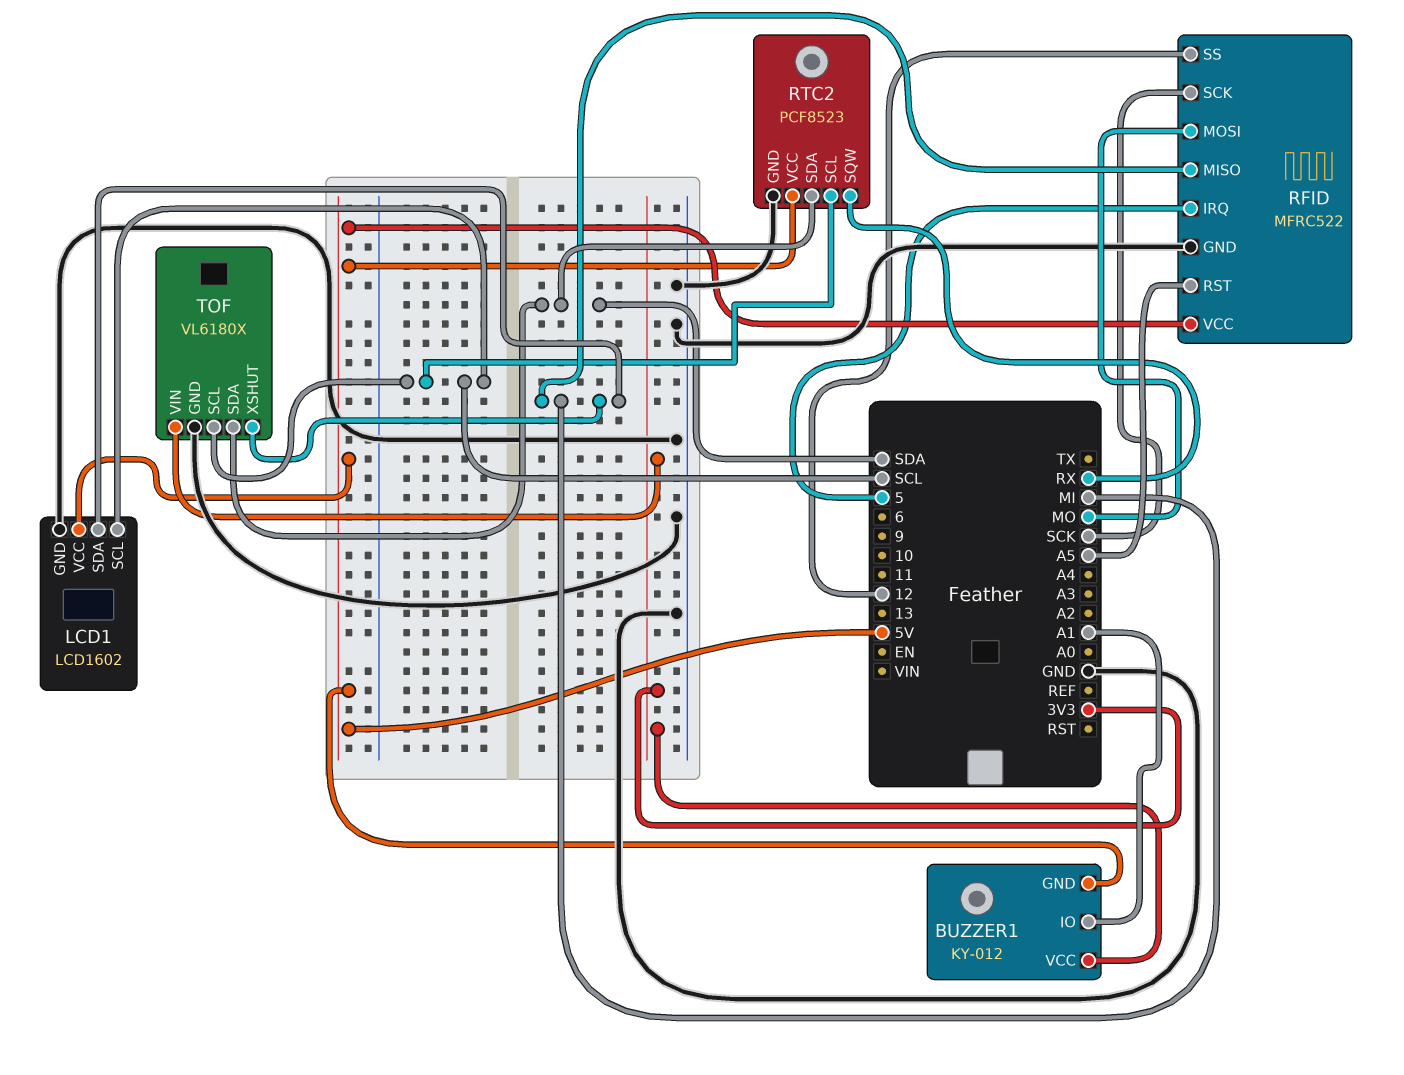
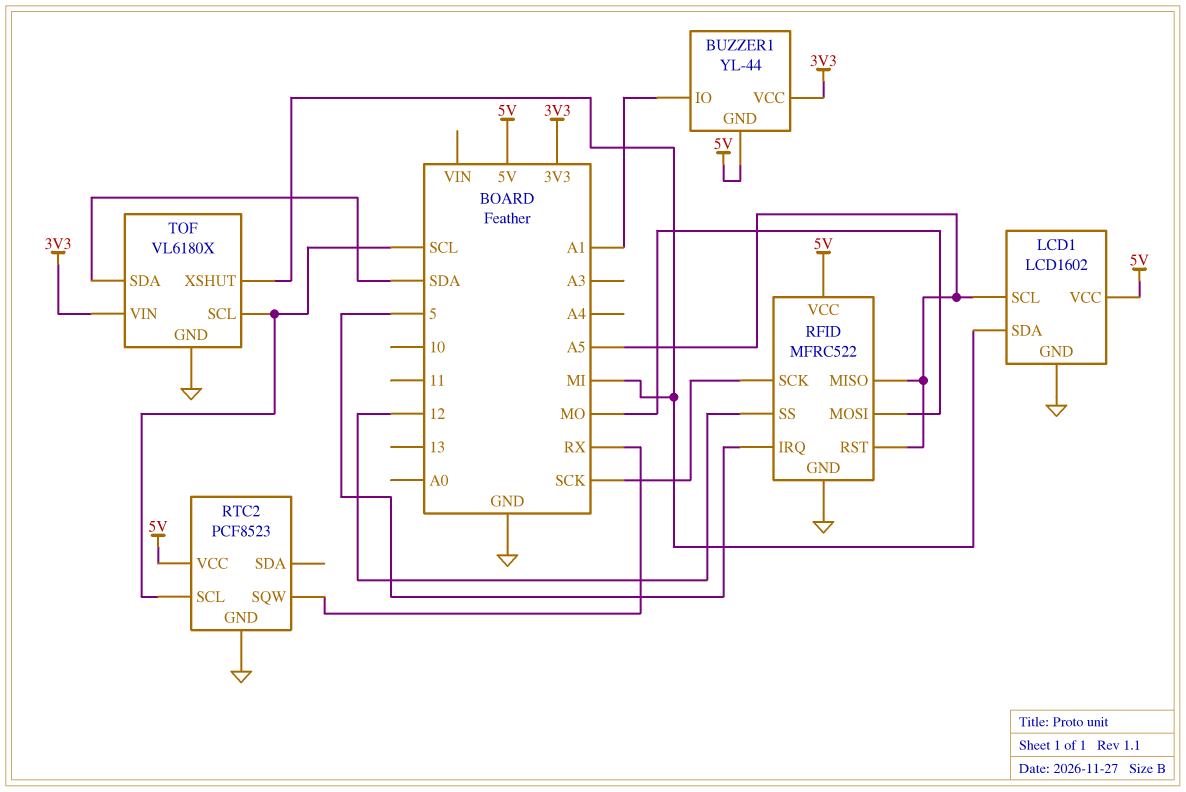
BUZZER1: KY-012 -> YL-44
LCD1 pin SCL: SCL -> A5
RFID pin MISO: MI -> A5
RTC2 pin SDA: SDA -> none

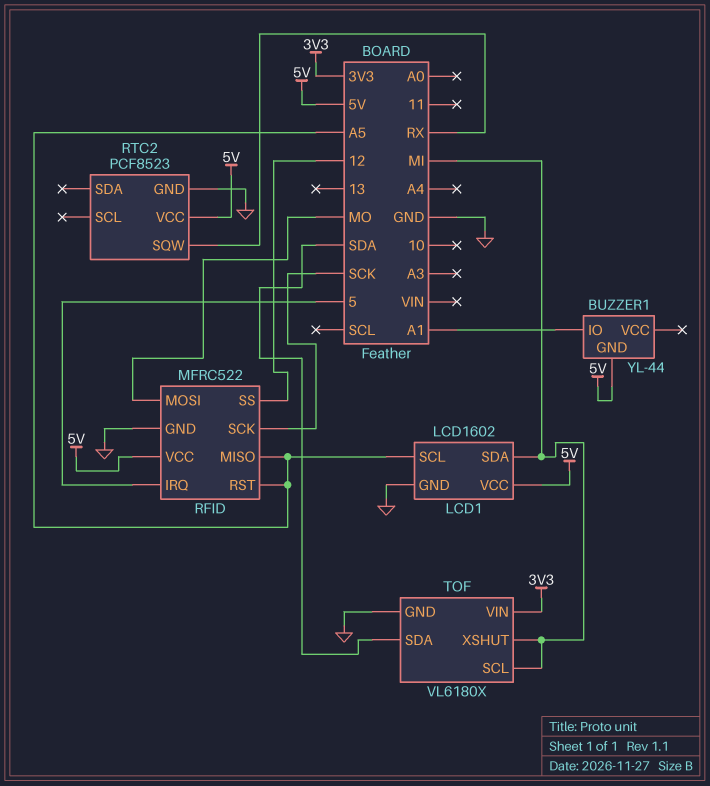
BUZZER1 pin VCC: 3V3 -> none
RTC2 pin SCL: SCL -> none
TOF pin SCL: SCL -> MI

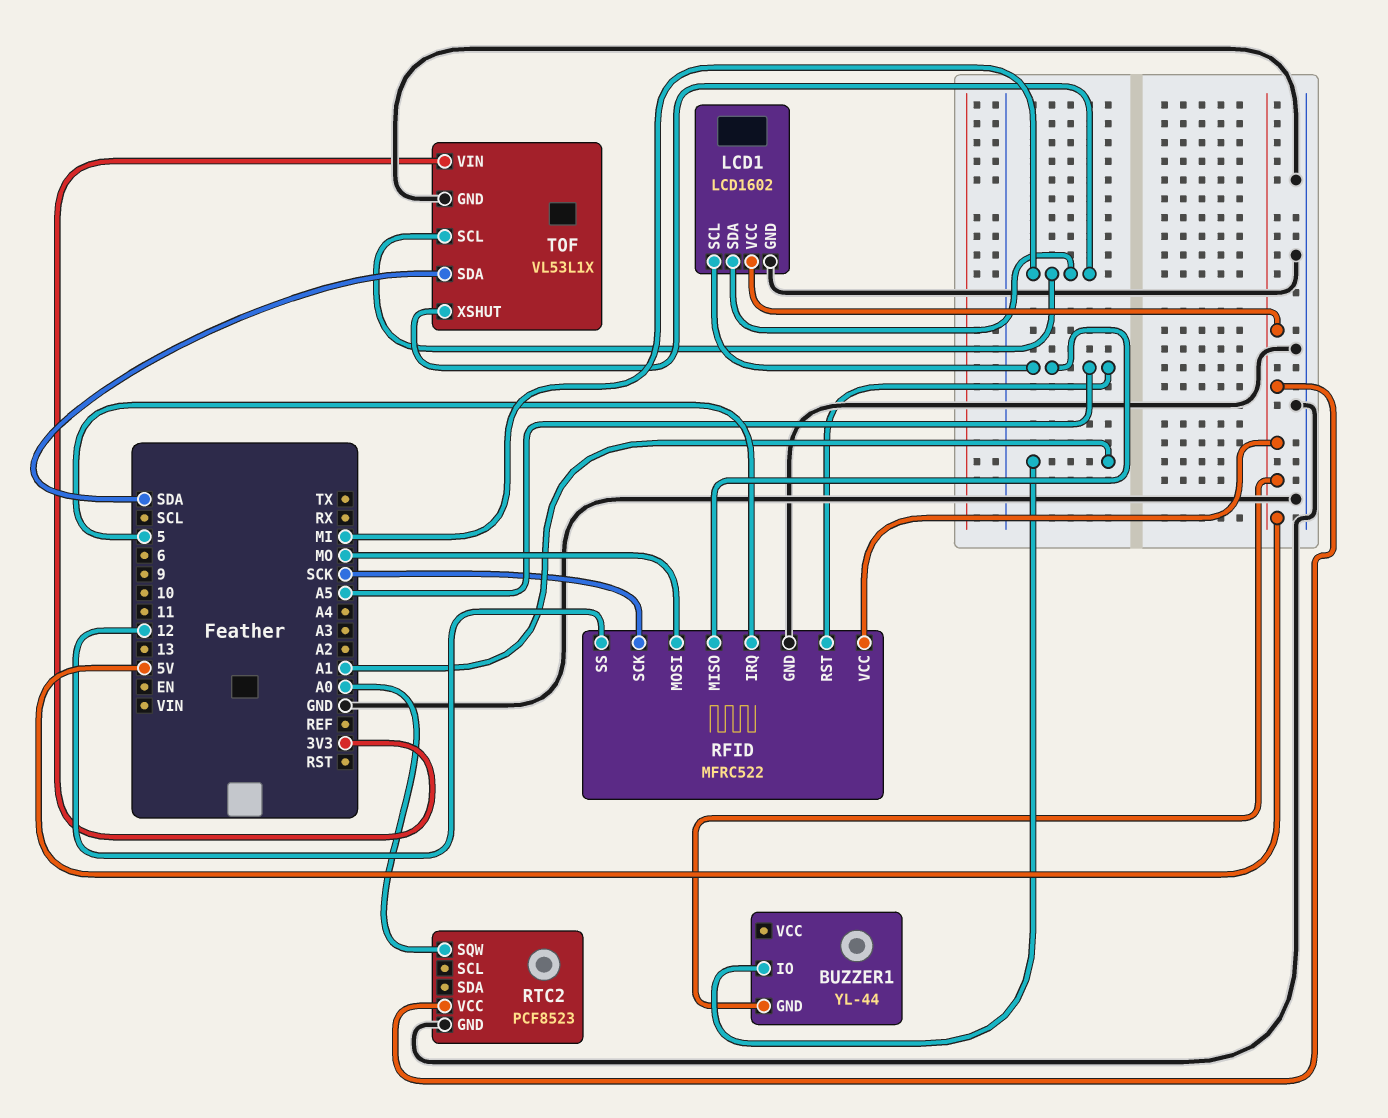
RTC2 pin SQW: RX -> A0
TOF: VL6180X -> VL53L1X

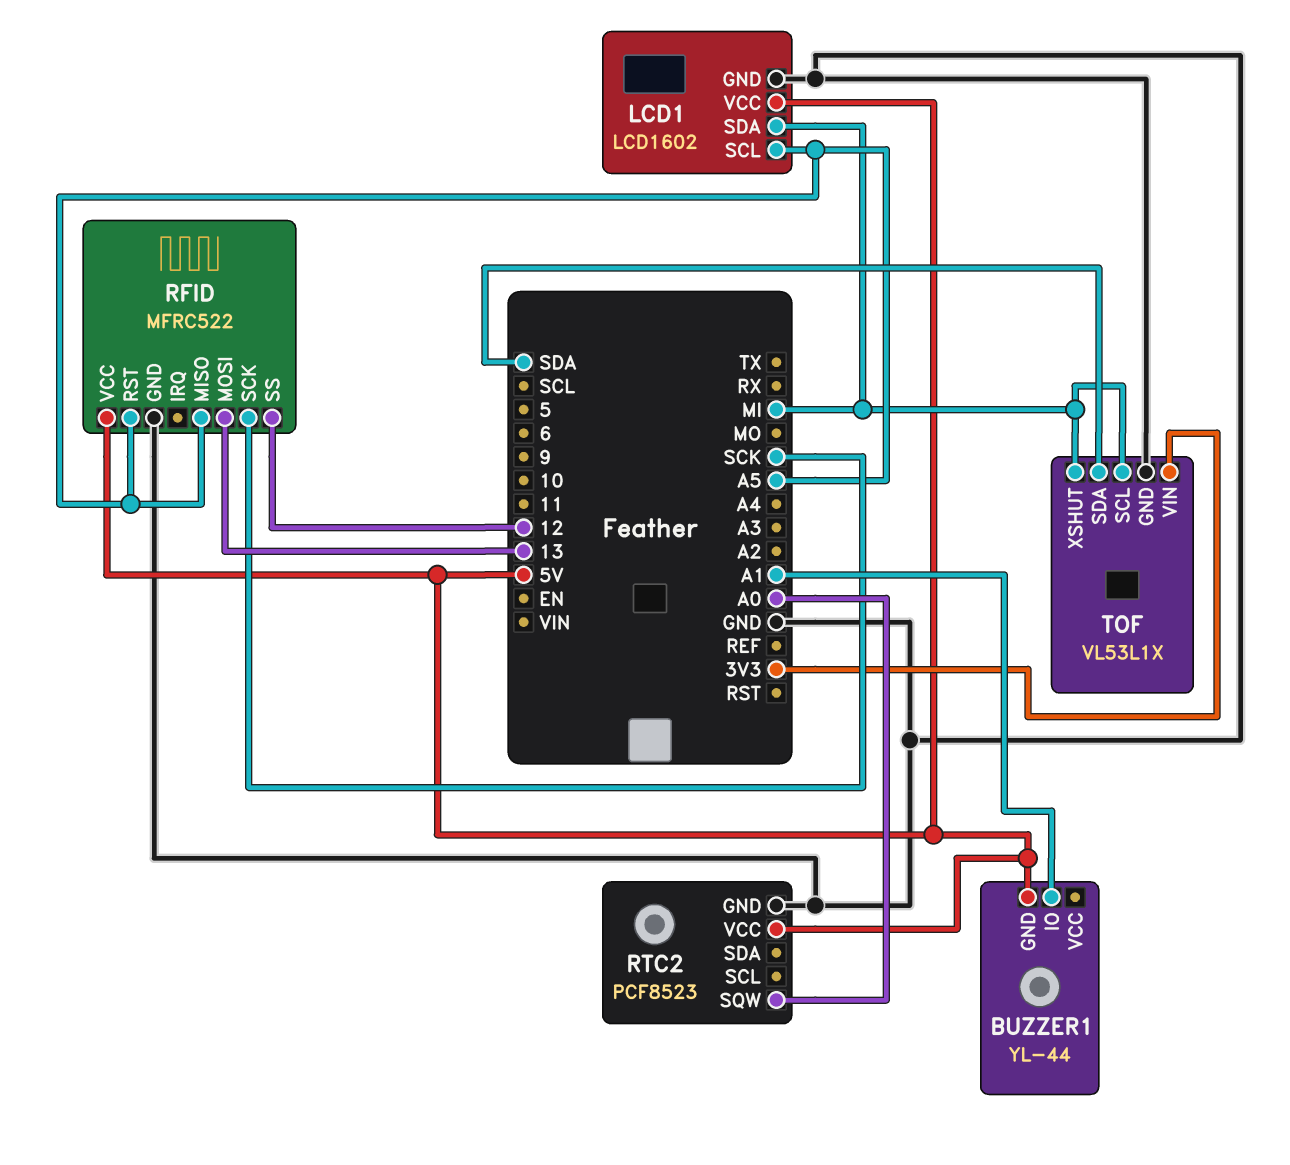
RFID pin IRQ: 5 -> none
RFID pin MOSI: MO -> 13

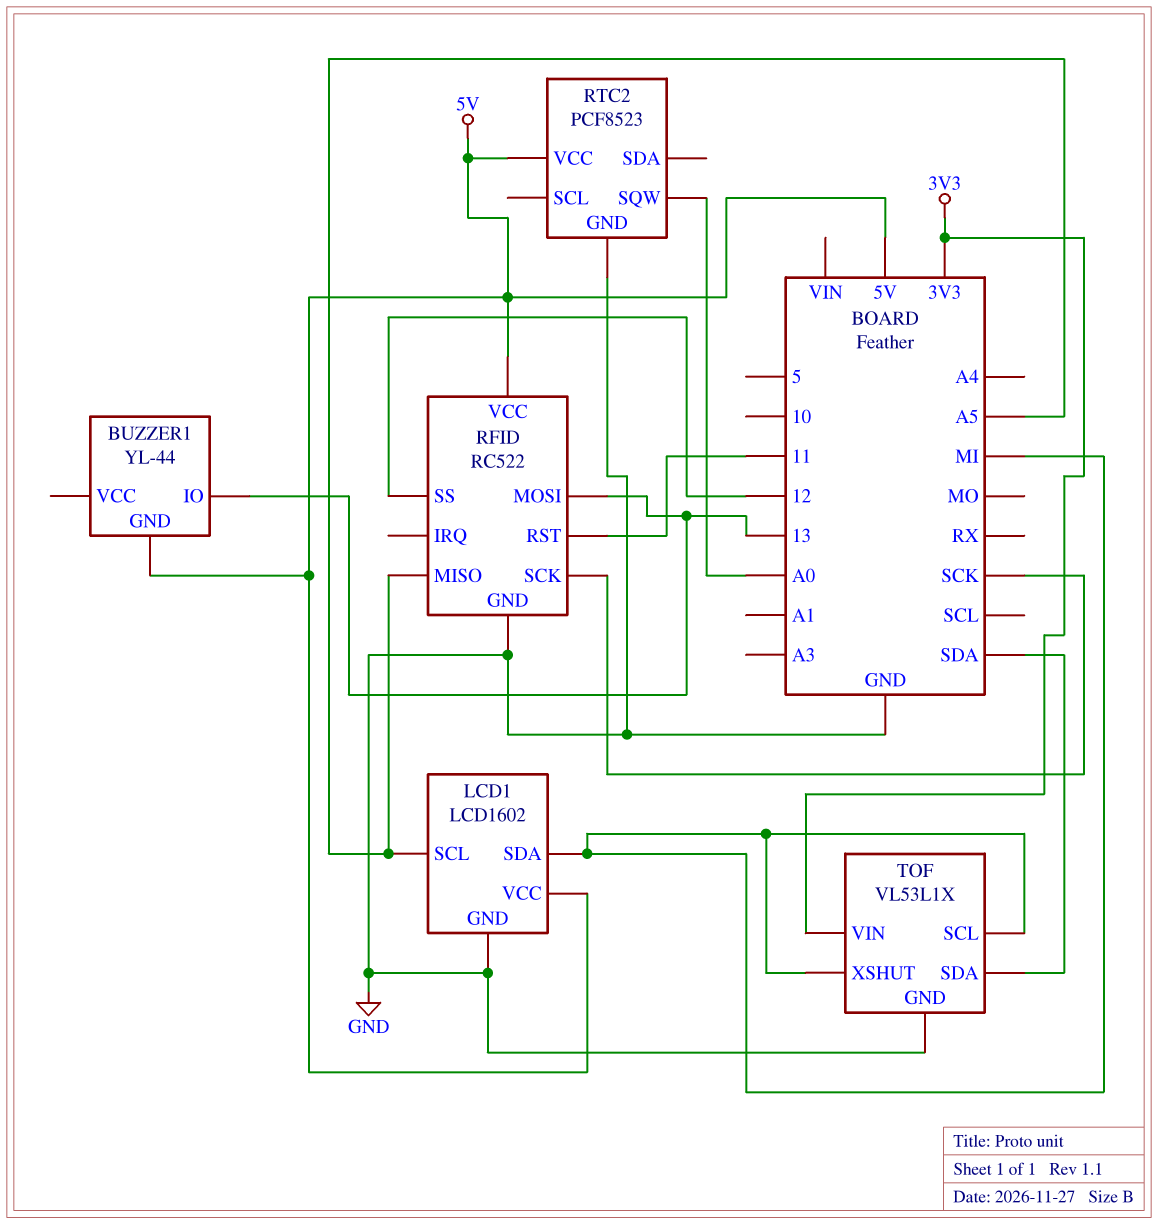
BUZZER1 pin IO: A1 -> 13
RFID: MFRC522 -> RC522
RFID pin RST: A5 -> 11

